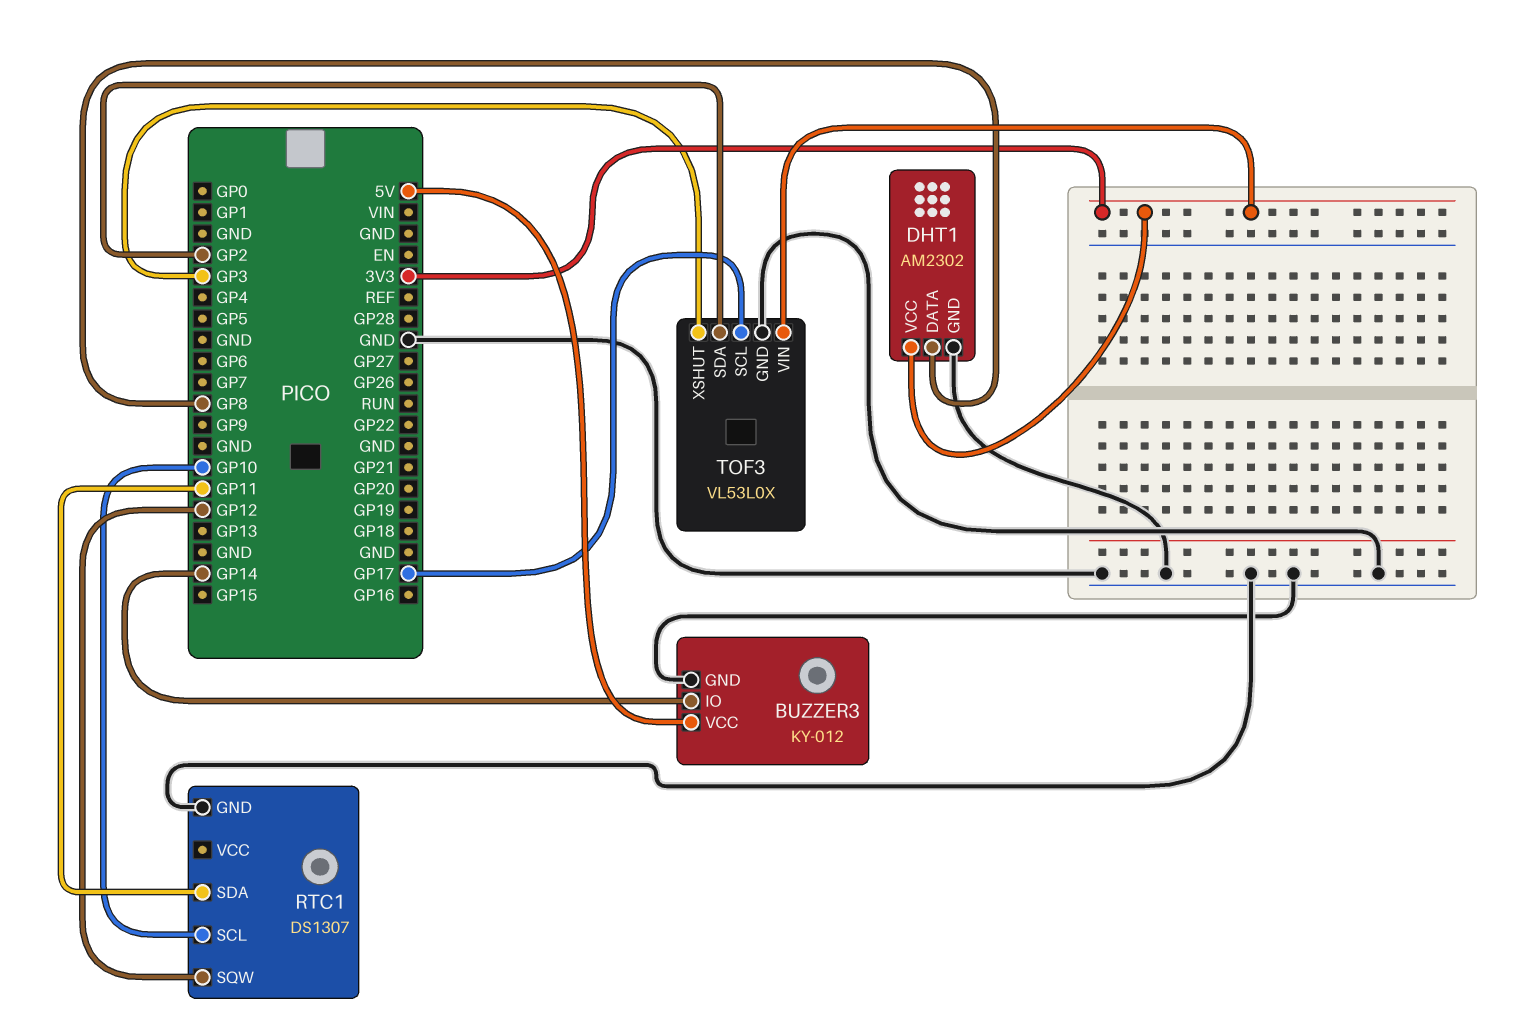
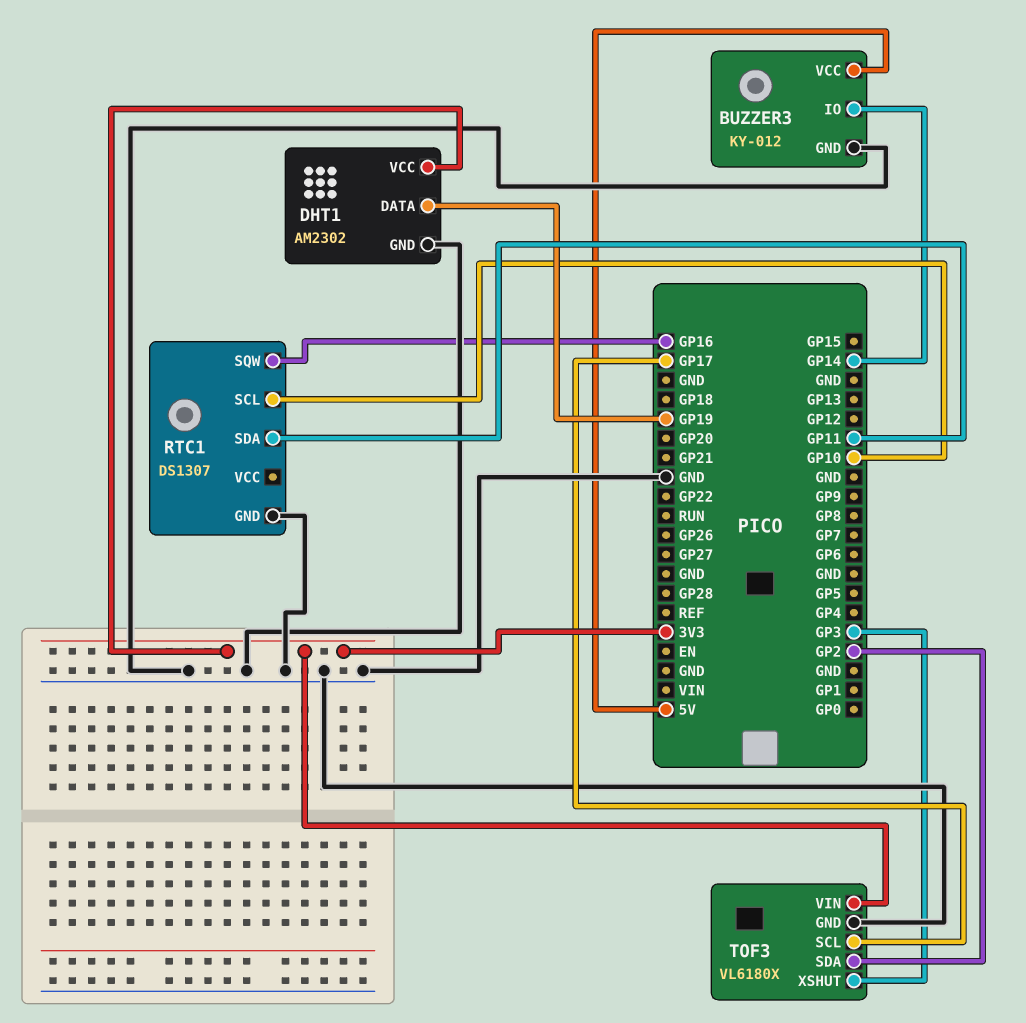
DHT1 pin DATA: GP8 -> GP19
RTC1 pin SQW: GP12 -> GP16
TOF3: VL53L0X -> VL6180X

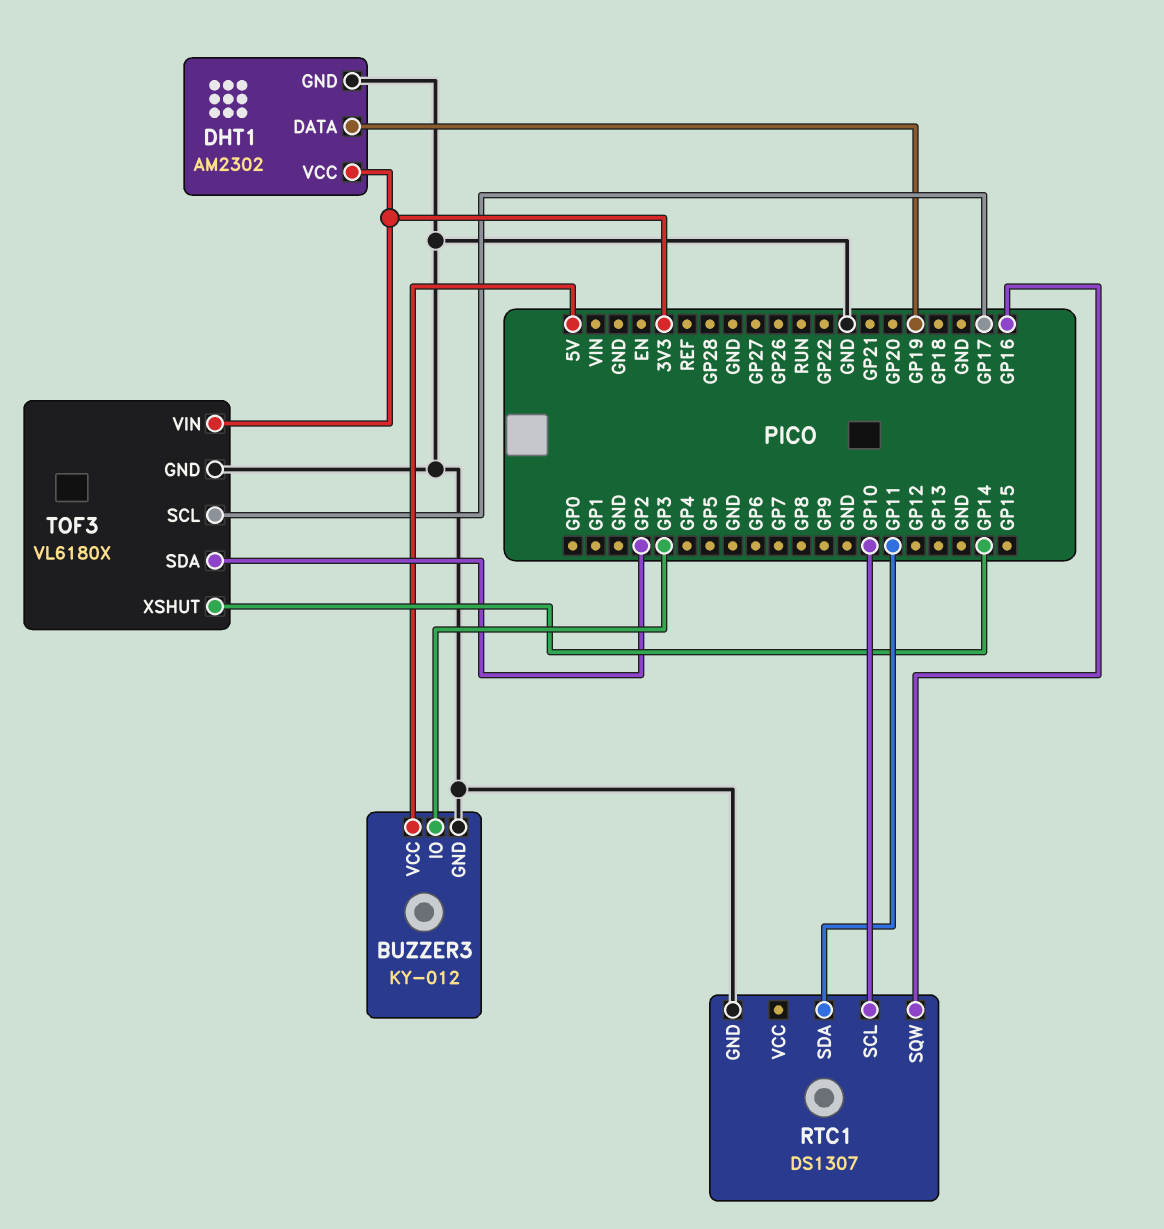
BUZZER3 pin IO: GP14 -> GP3
TOF3 pin XSHUT: GP3 -> GP14

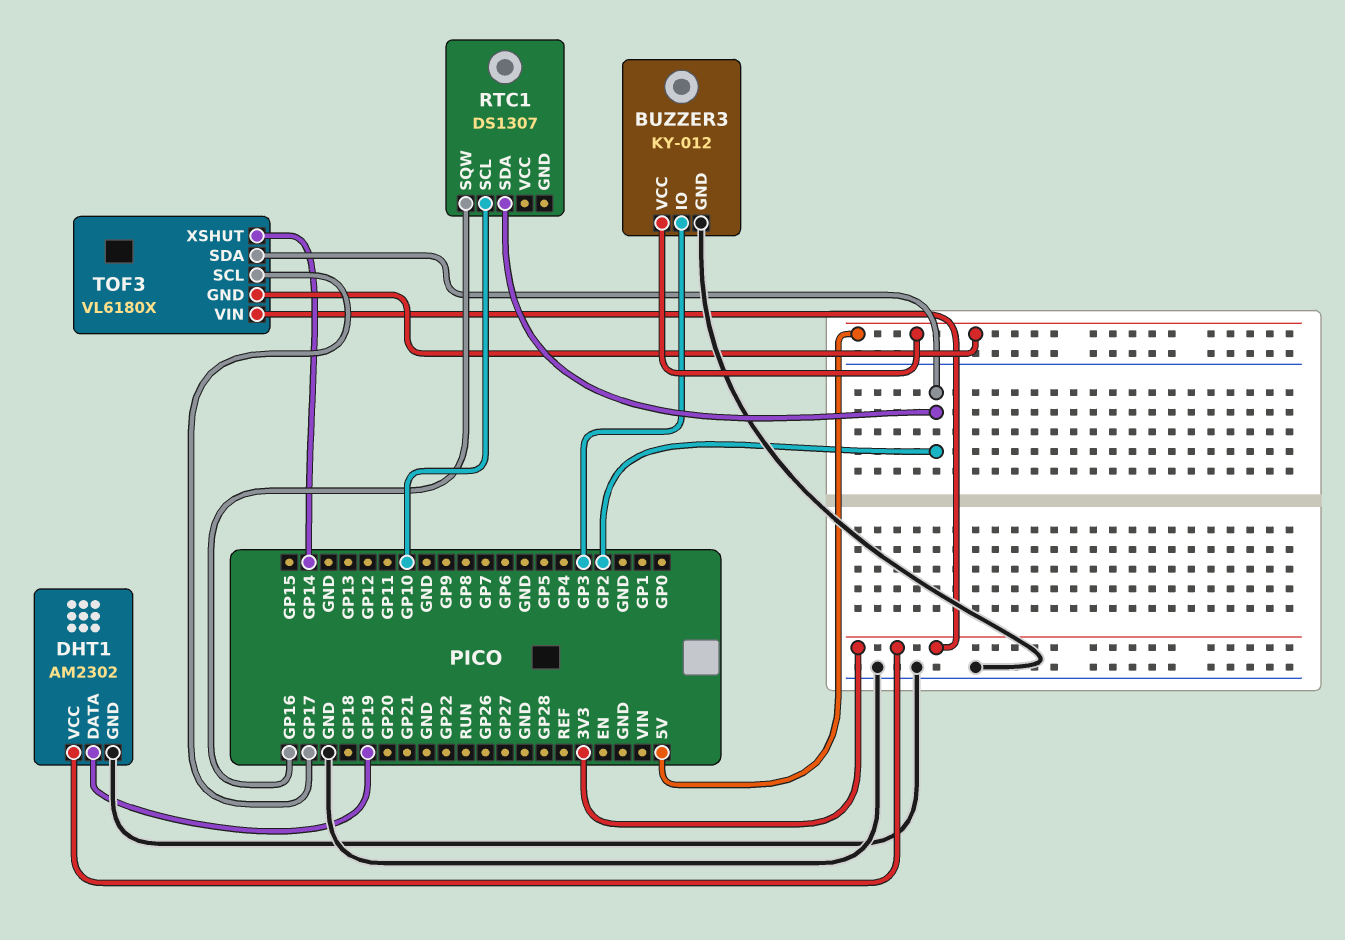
RTC1 pin GND: GND -> none
RTC1 pin SDA: GP11 -> GP2
TOF3 pin GND: GND -> 5V

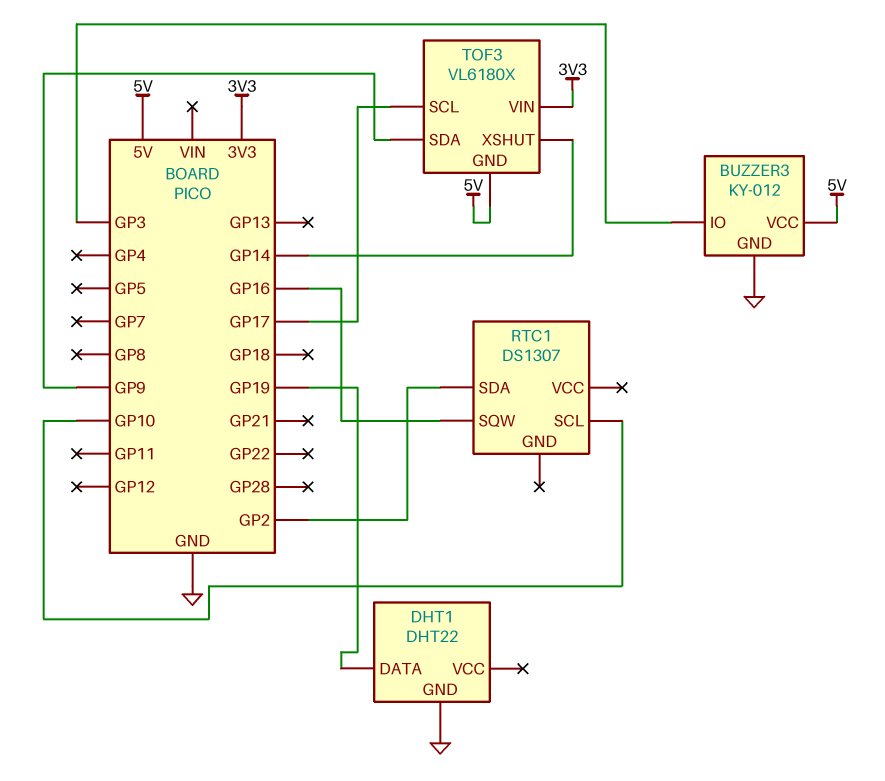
DHT1: AM2302 -> DHT22
DHT1 pin VCC: 3V3 -> none
TOF3 pin SDA: GP2 -> GP9

